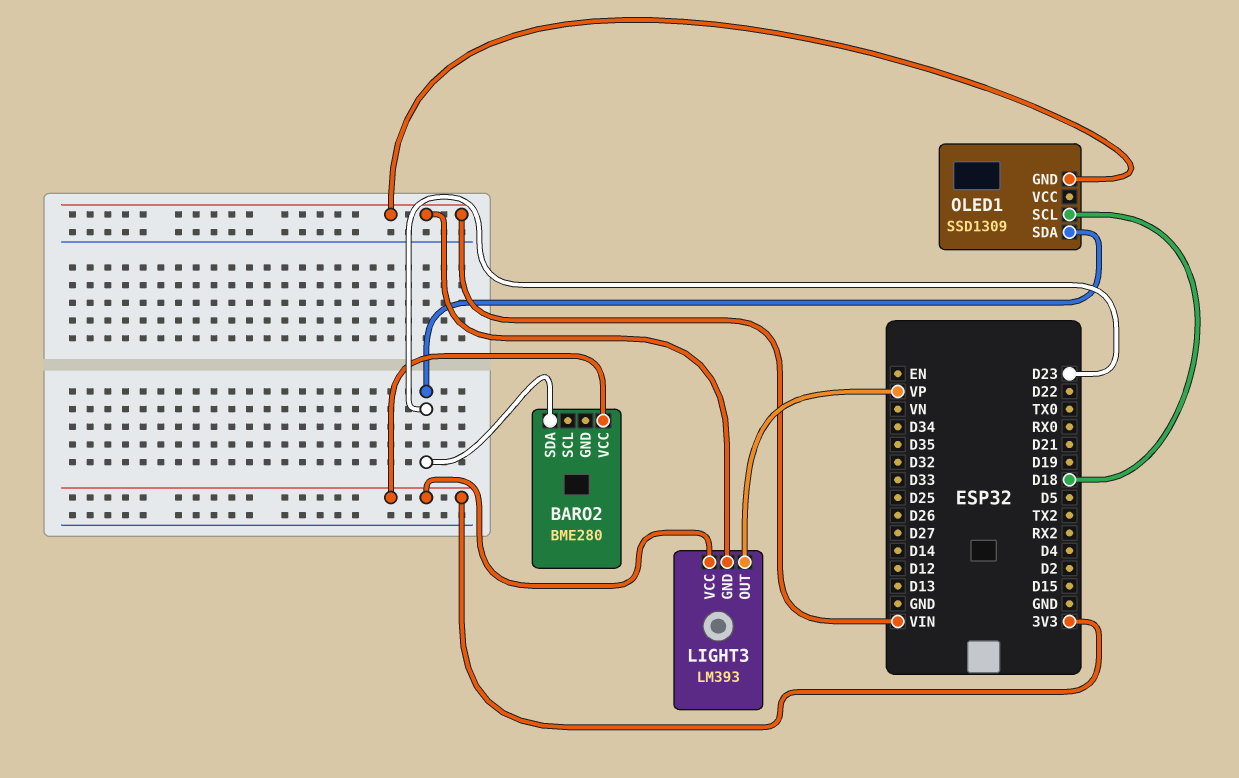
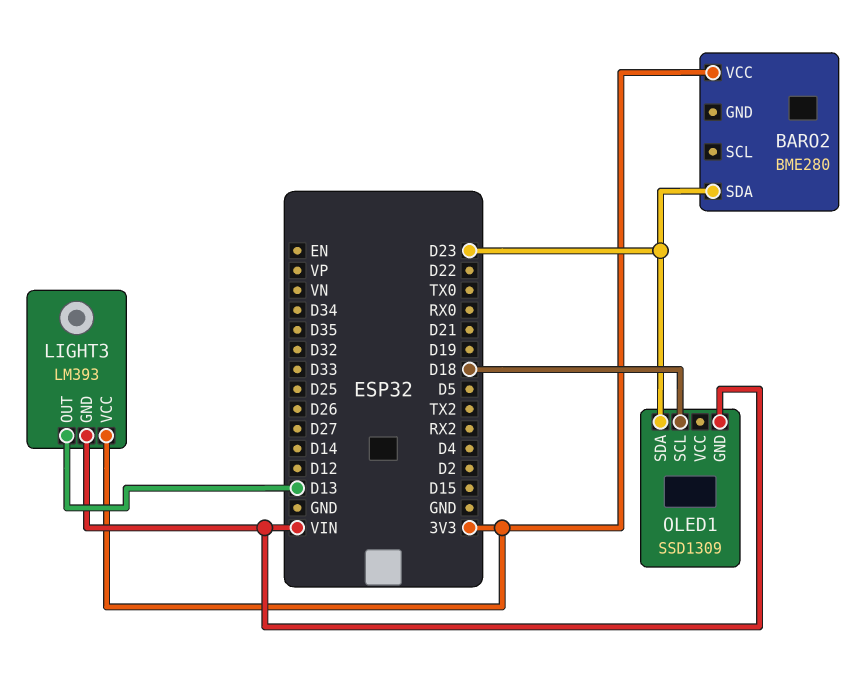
LIGHT3 pin OUT: VP -> D13

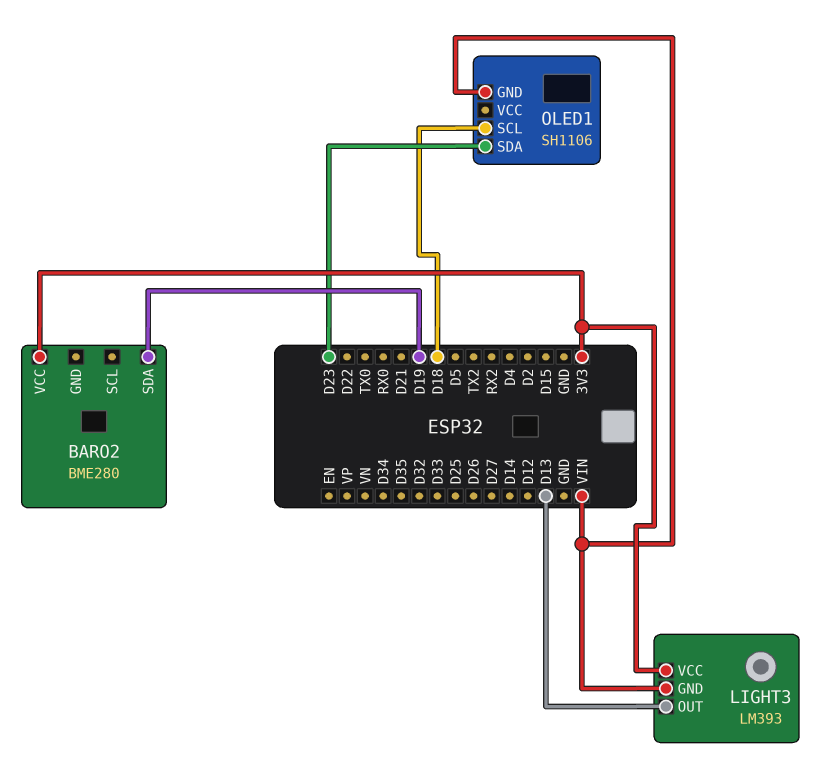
BARO2 pin SDA: D23 -> D19
OLED1: SSD1309 -> SH1106

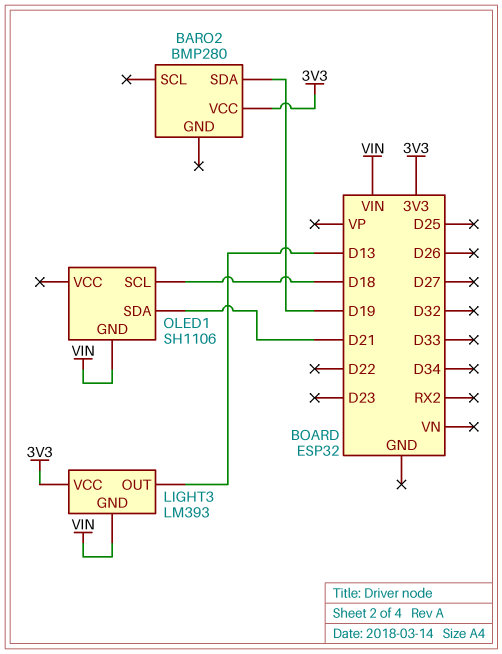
BARO2: BME280 -> BMP280
OLED1 pin SDA: D23 -> D21

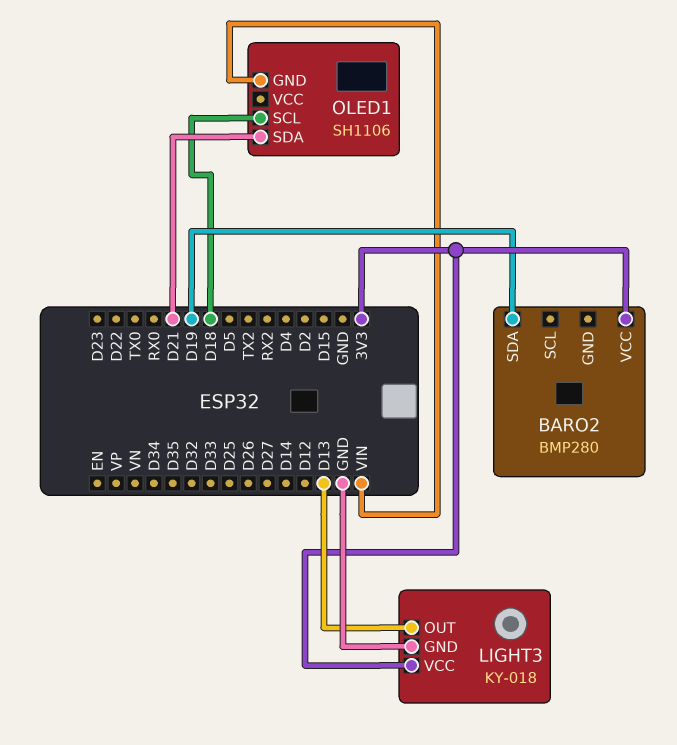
LIGHT3: LM393 -> KY-018
LIGHT3 pin GND: VIN -> GND

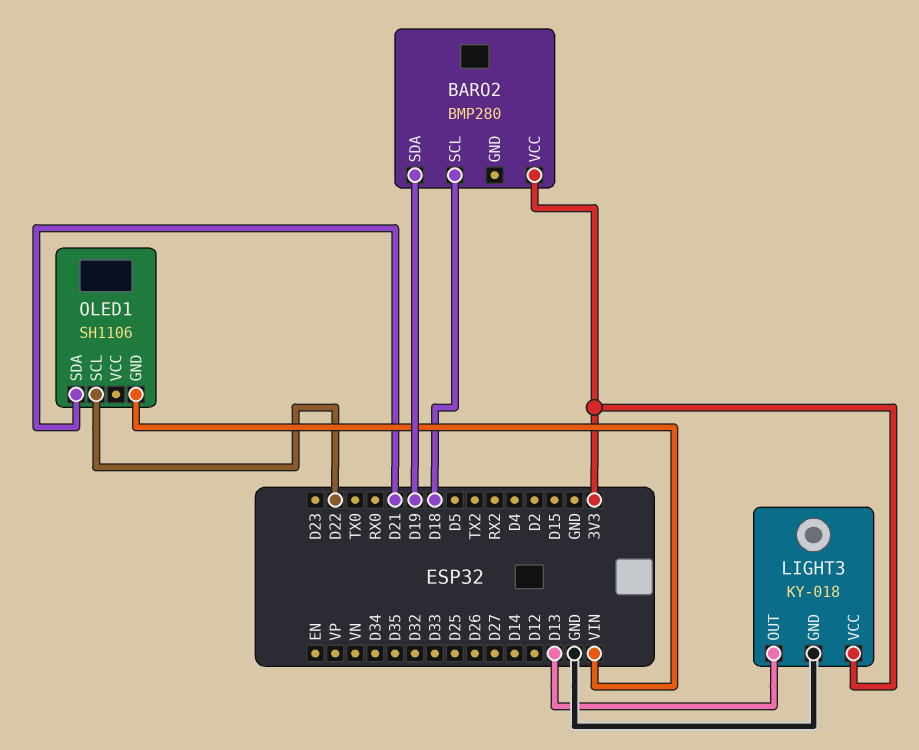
BARO2 pin SCL: none -> D18
OLED1 pin SCL: D18 -> D22

